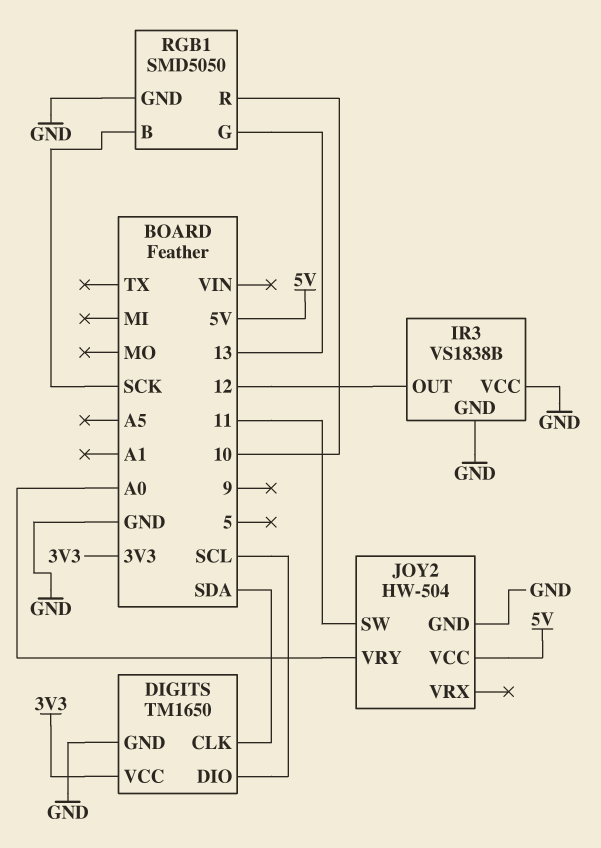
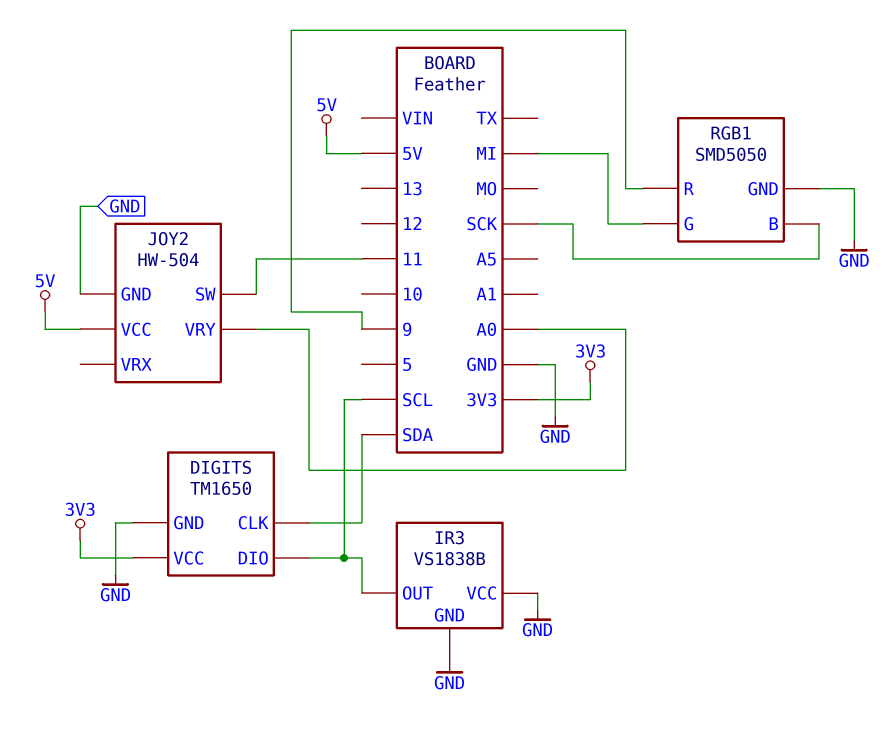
IR3 pin OUT: 12 -> SCL
RGB1 pin G: 13 -> MI
RGB1 pin R: 10 -> 9

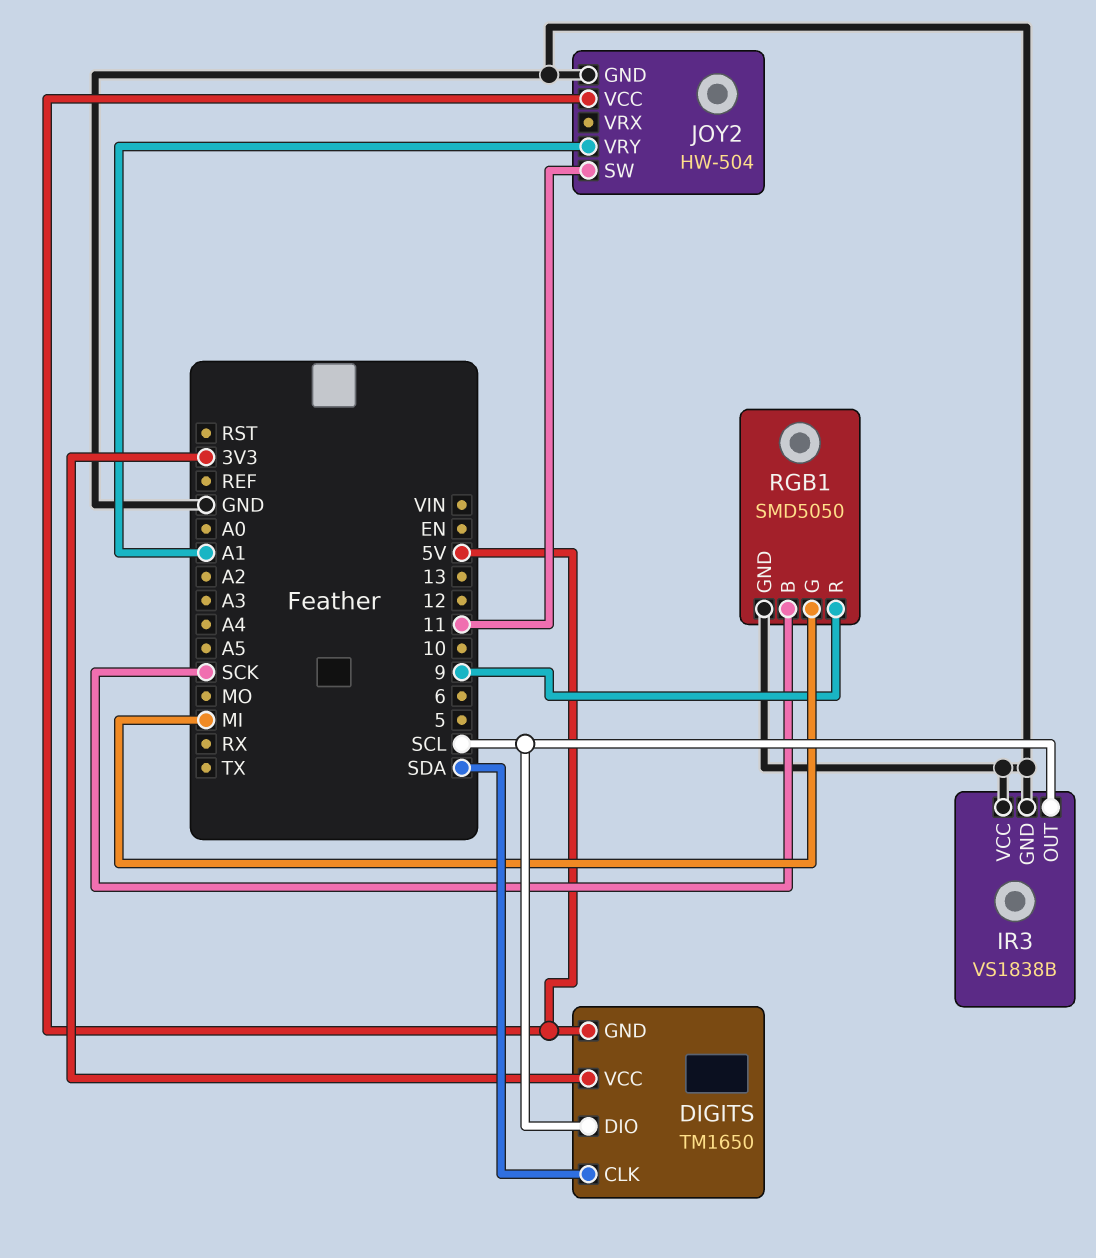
DIGITS pin GND: GND -> 5V
JOY2 pin VRY: A0 -> A1

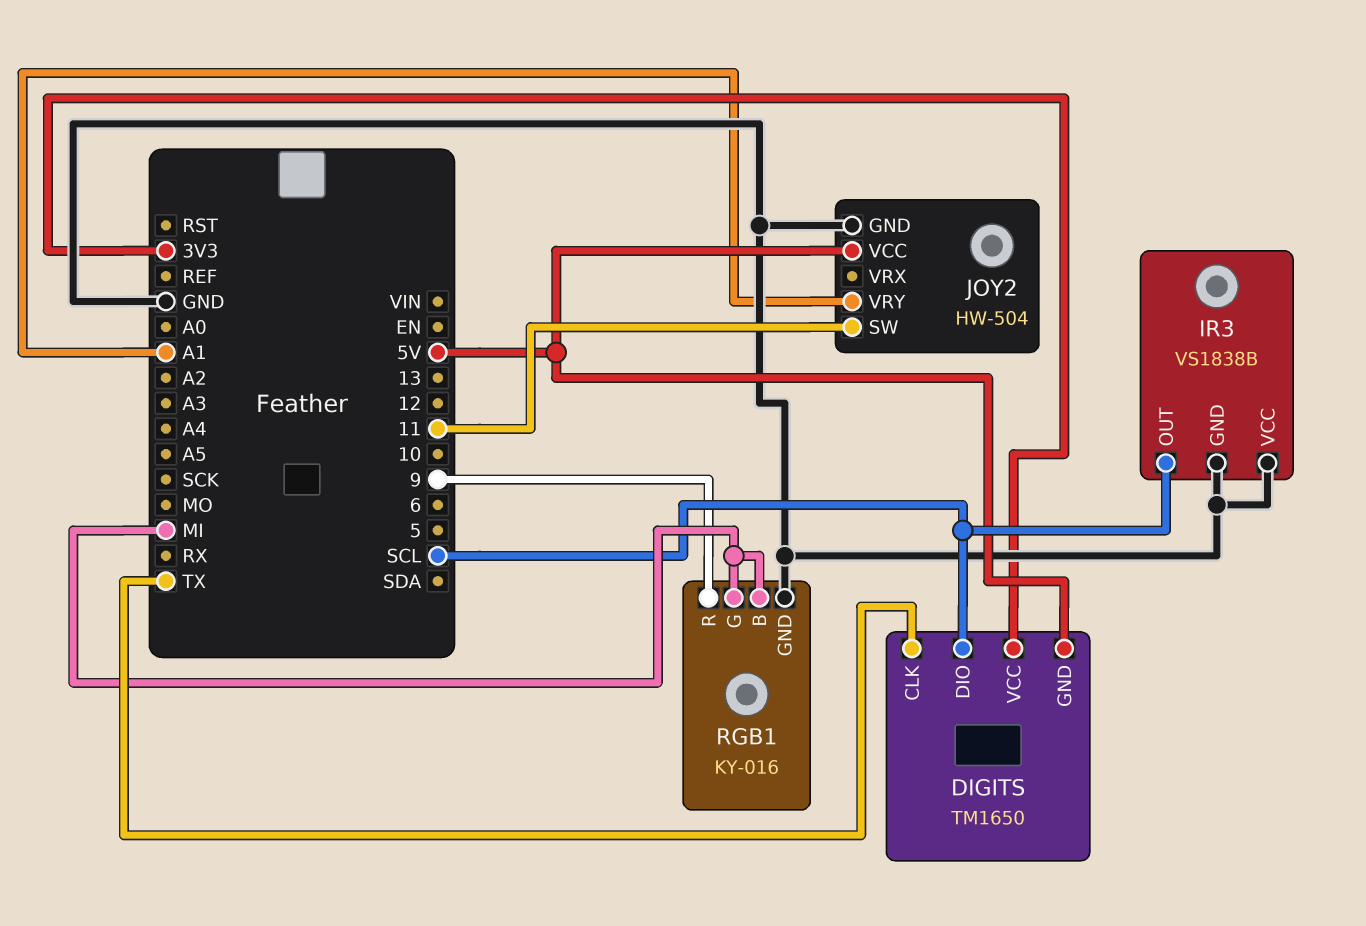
DIGITS pin CLK: SDA -> TX
RGB1: SMD5050 -> KY-016
RGB1 pin B: SCK -> MI

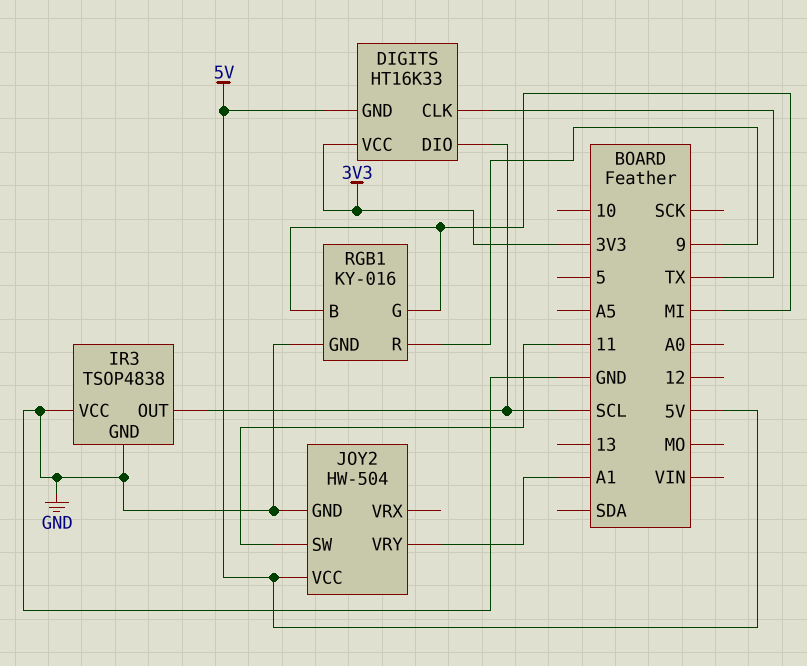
DIGITS: TM1650 -> HT16K33
IR3: VS1838B -> TSOP4838

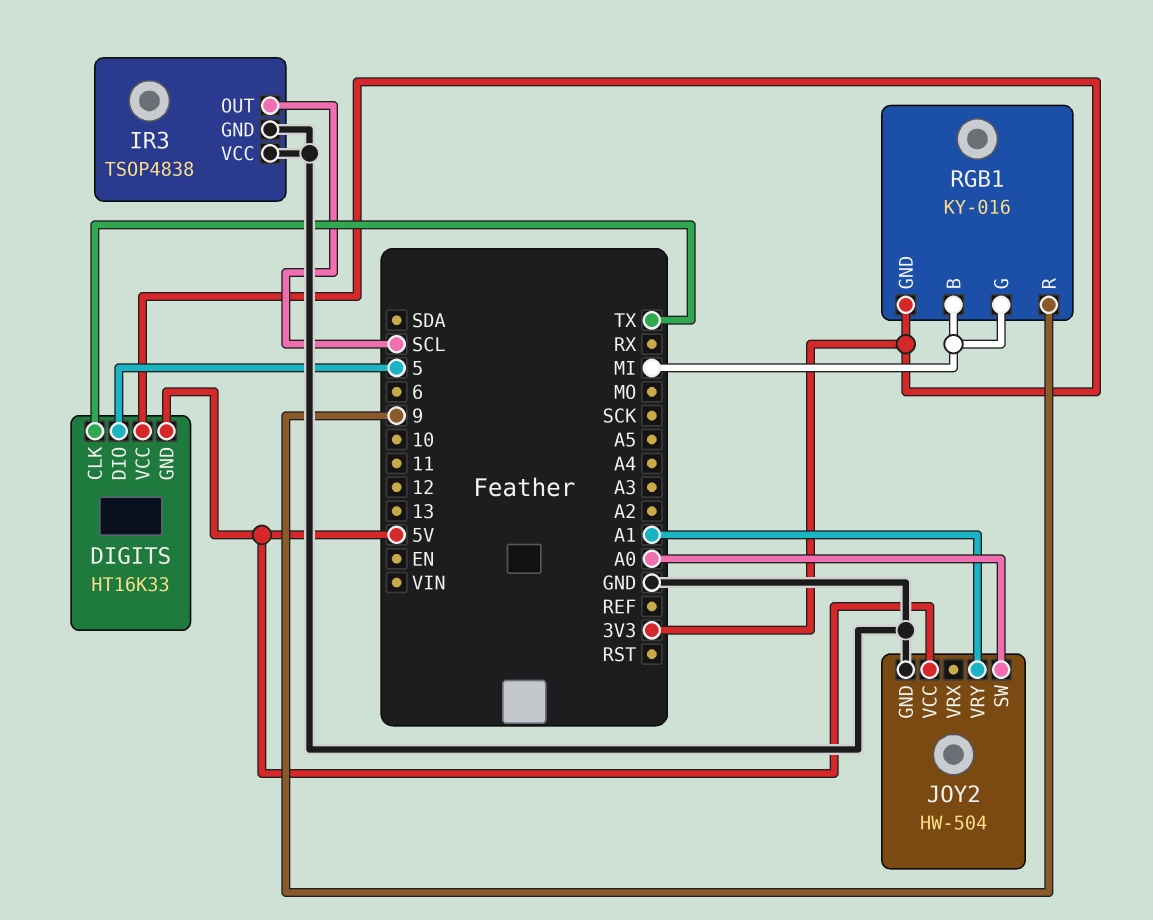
DIGITS pin DIO: SCL -> 5
JOY2 pin SW: 11 -> A0
RGB1 pin GND: GND -> 3V3

